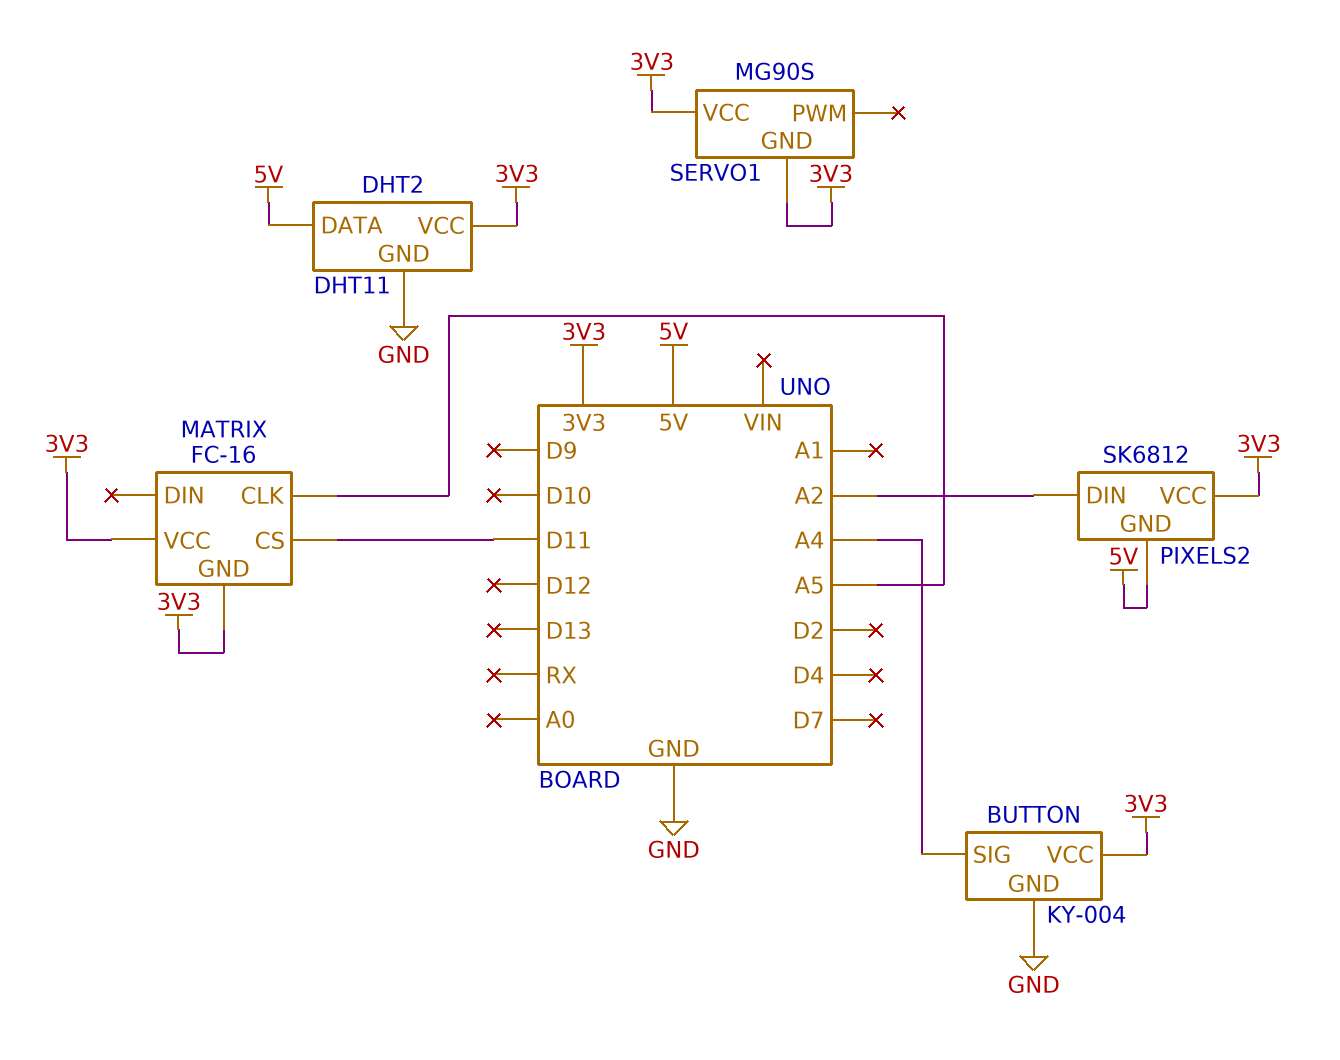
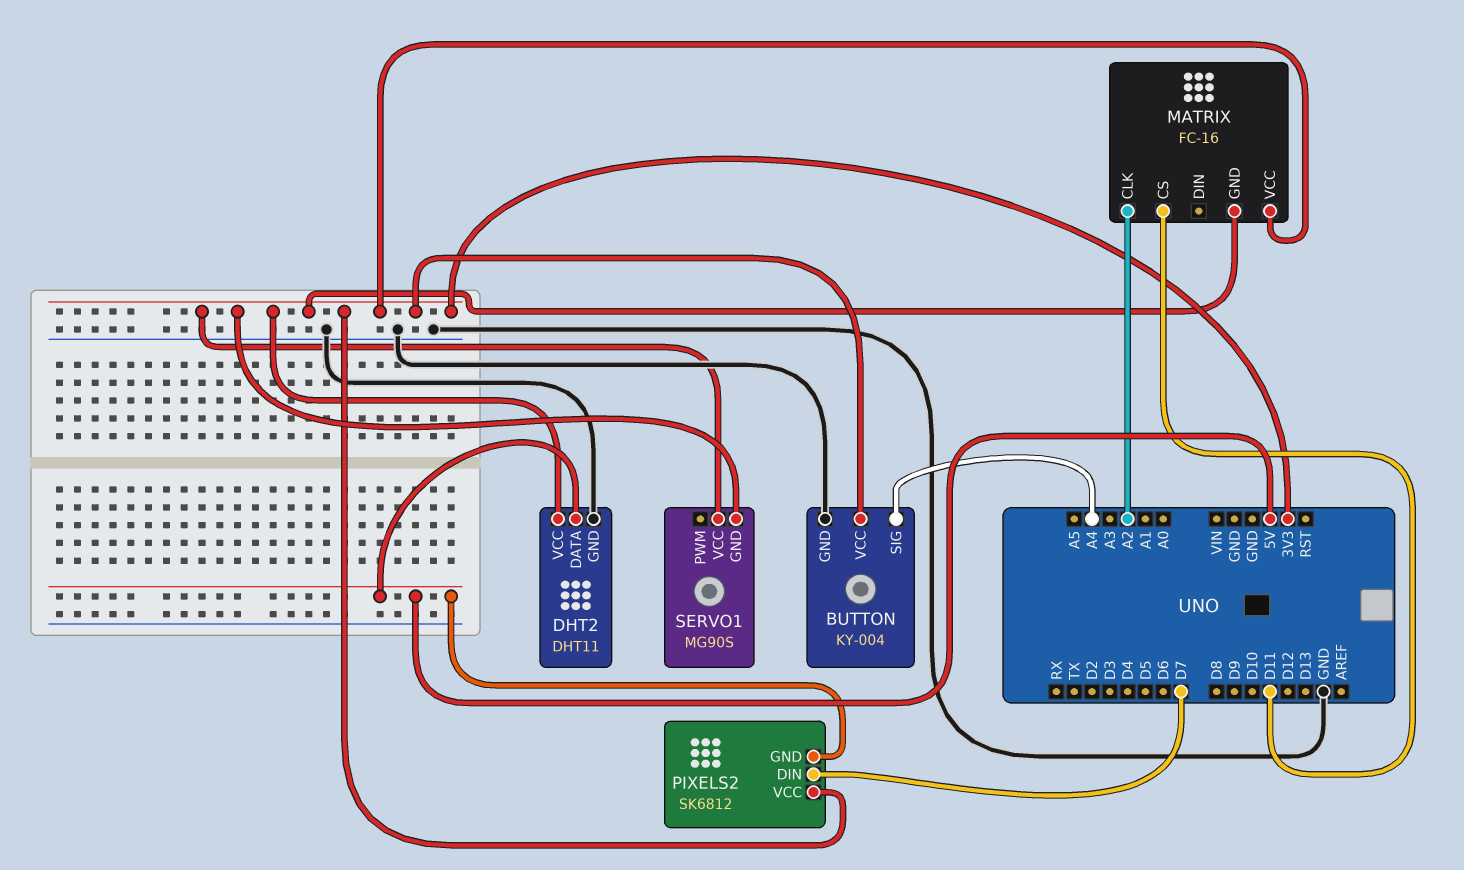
MATRIX pin CLK: A5 -> A2
PIXELS2 pin DIN: A2 -> D7

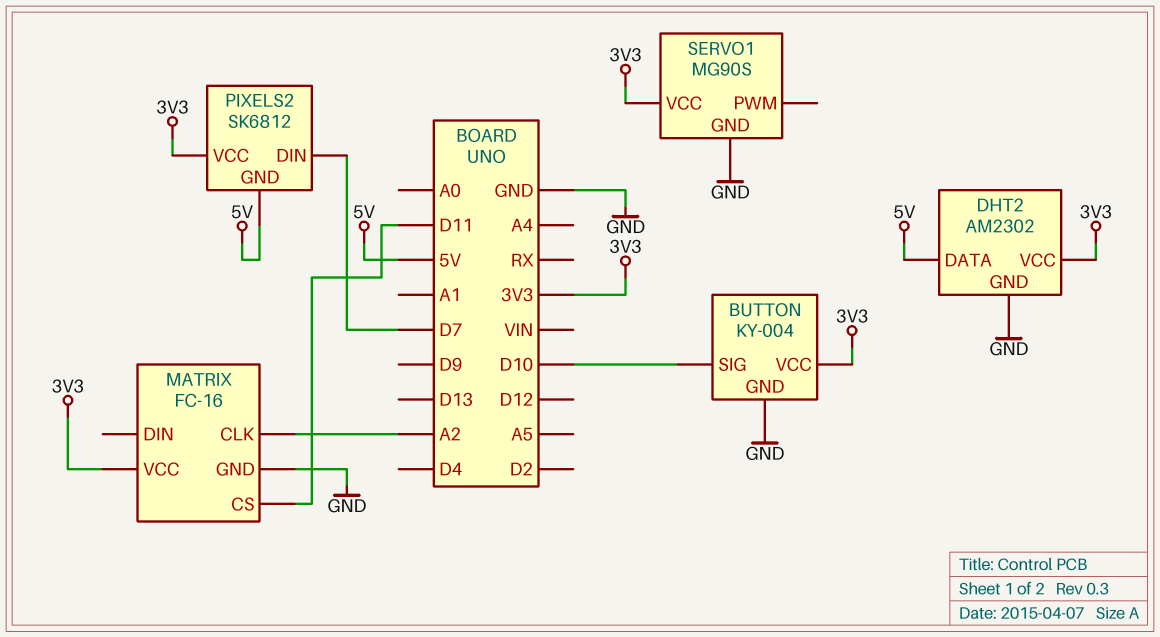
BUTTON pin SIG: A4 -> D10
DHT2: DHT11 -> AM2302
MATRIX pin GND: 3V3 -> GND
SERVO1 pin GND: 3V3 -> GND

